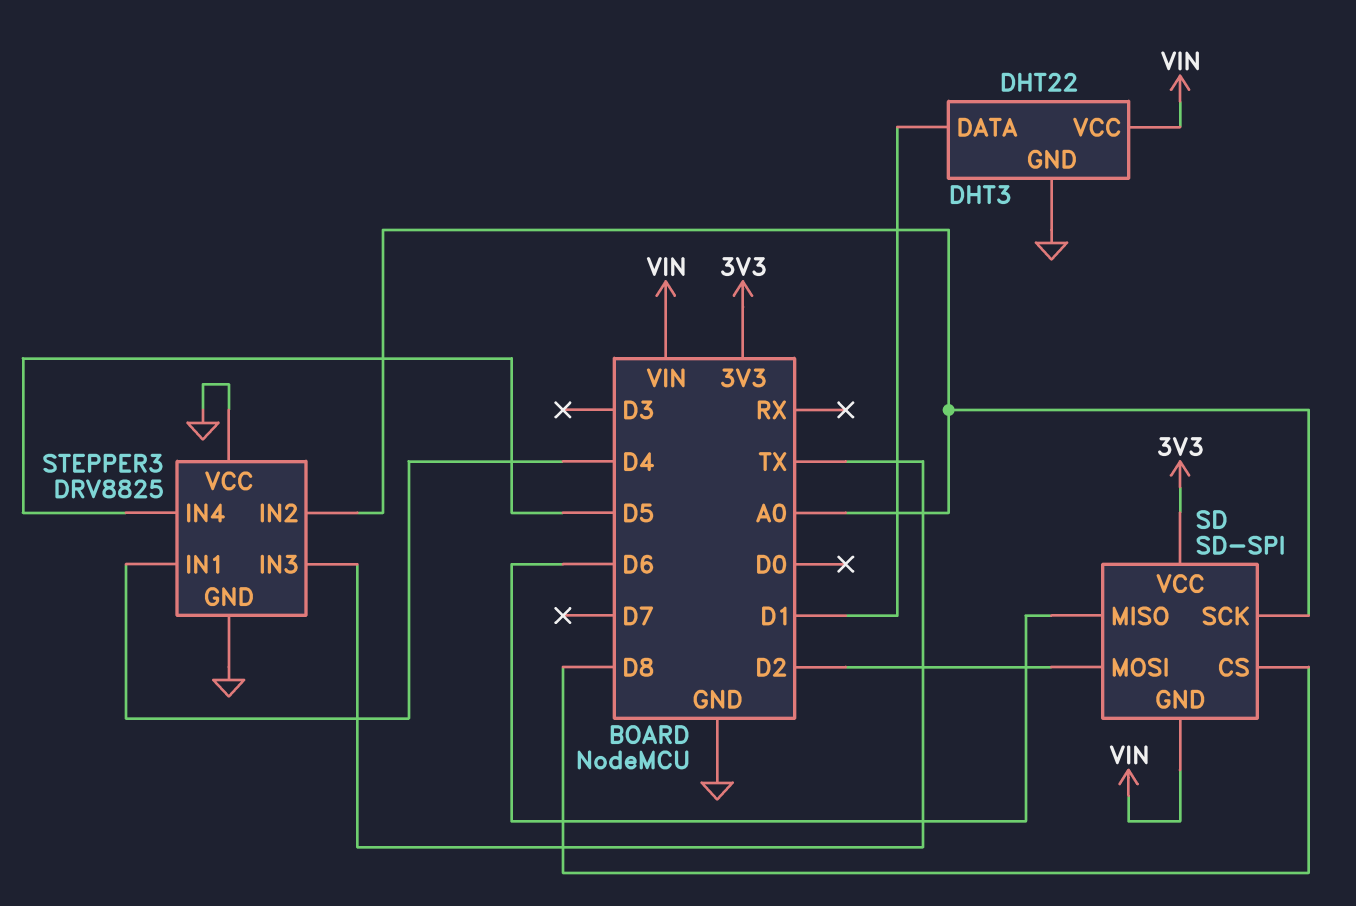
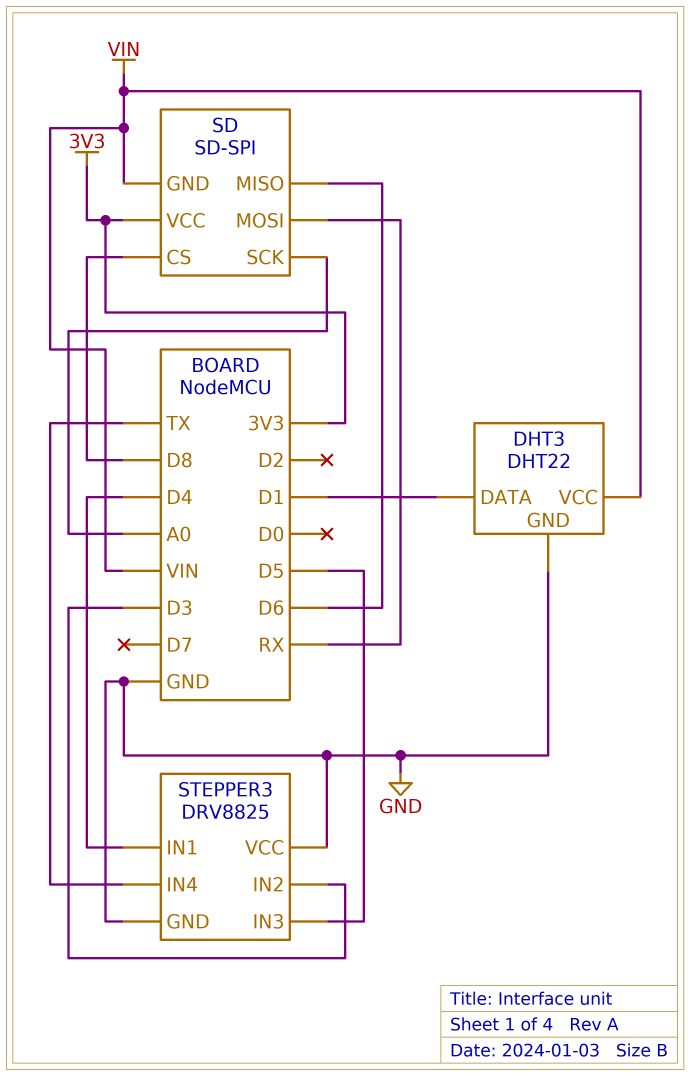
SD pin MOSI: D2 -> RX
STEPPER3 pin IN2: A0 -> D3
STEPPER3 pin IN3: TX -> D5
STEPPER3 pin IN4: D5 -> TX

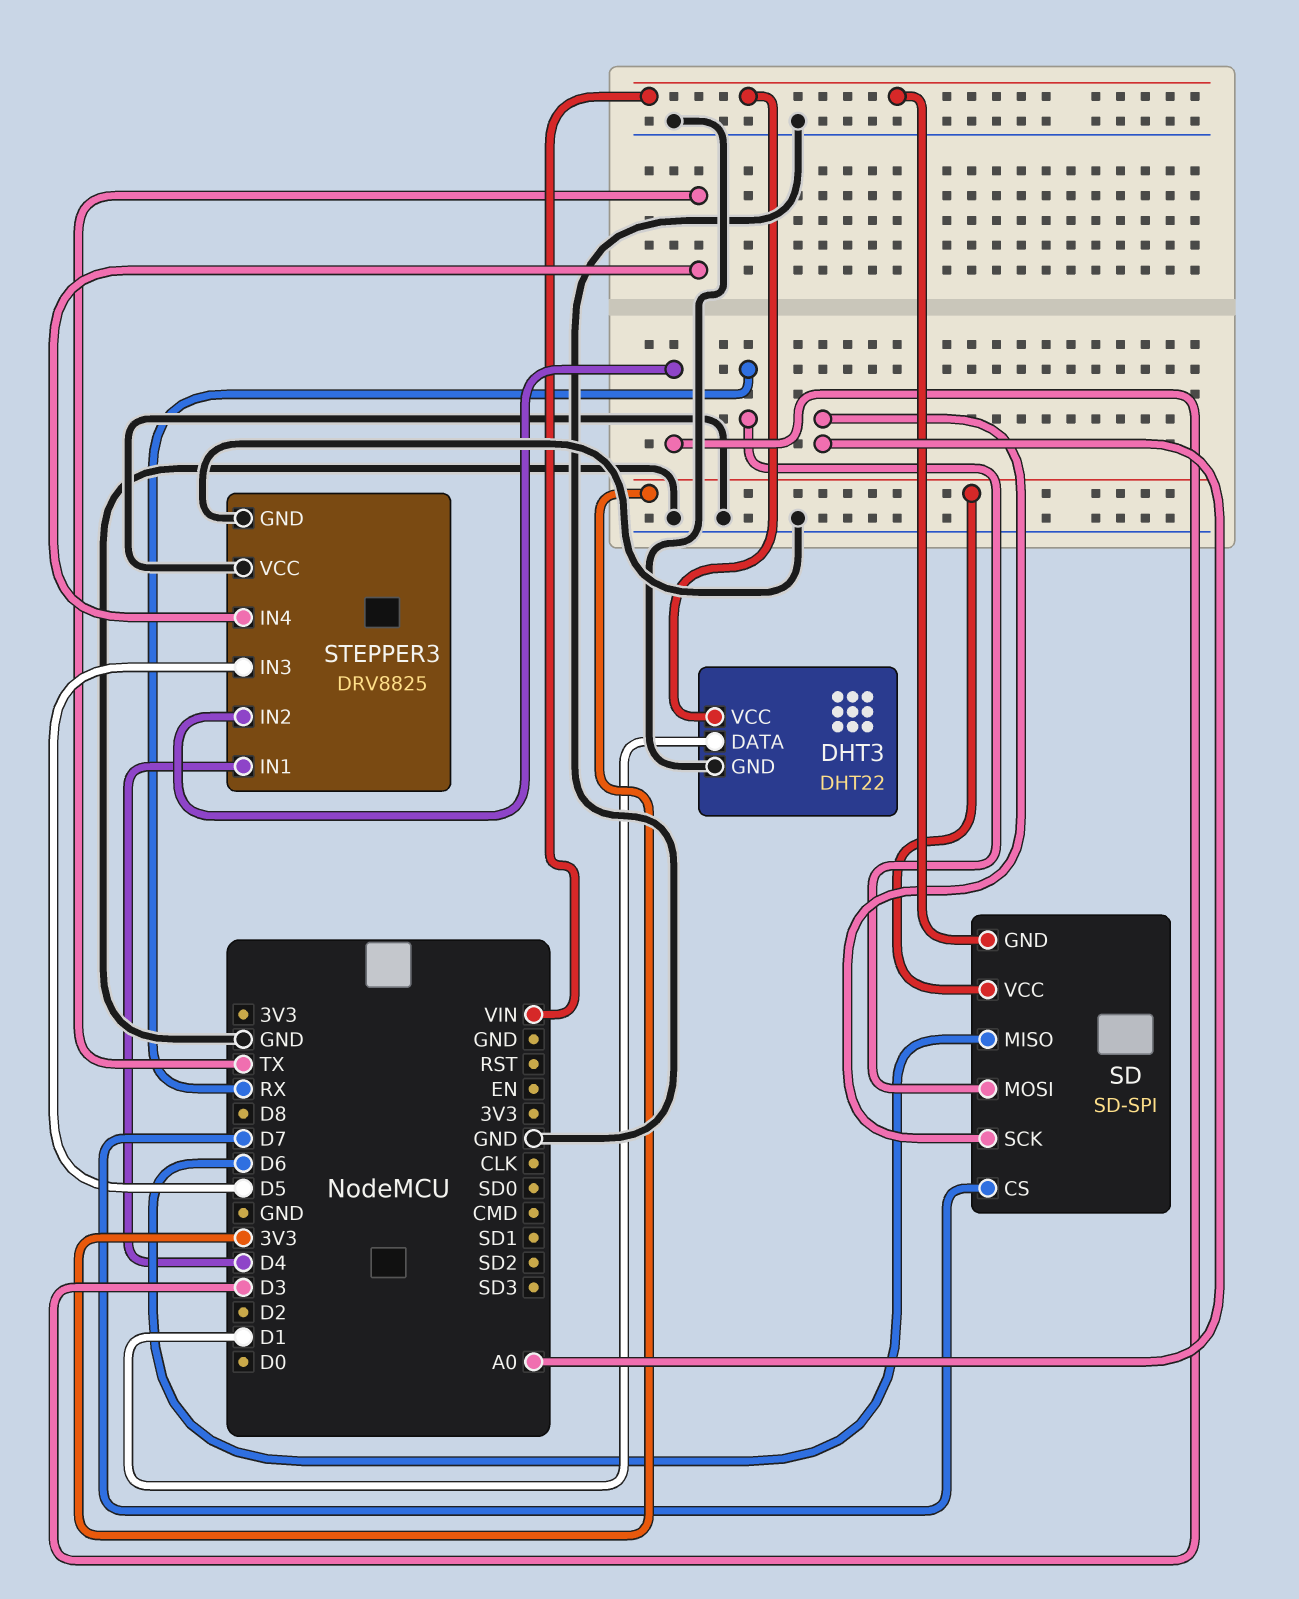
SD pin CS: D8 -> D7

